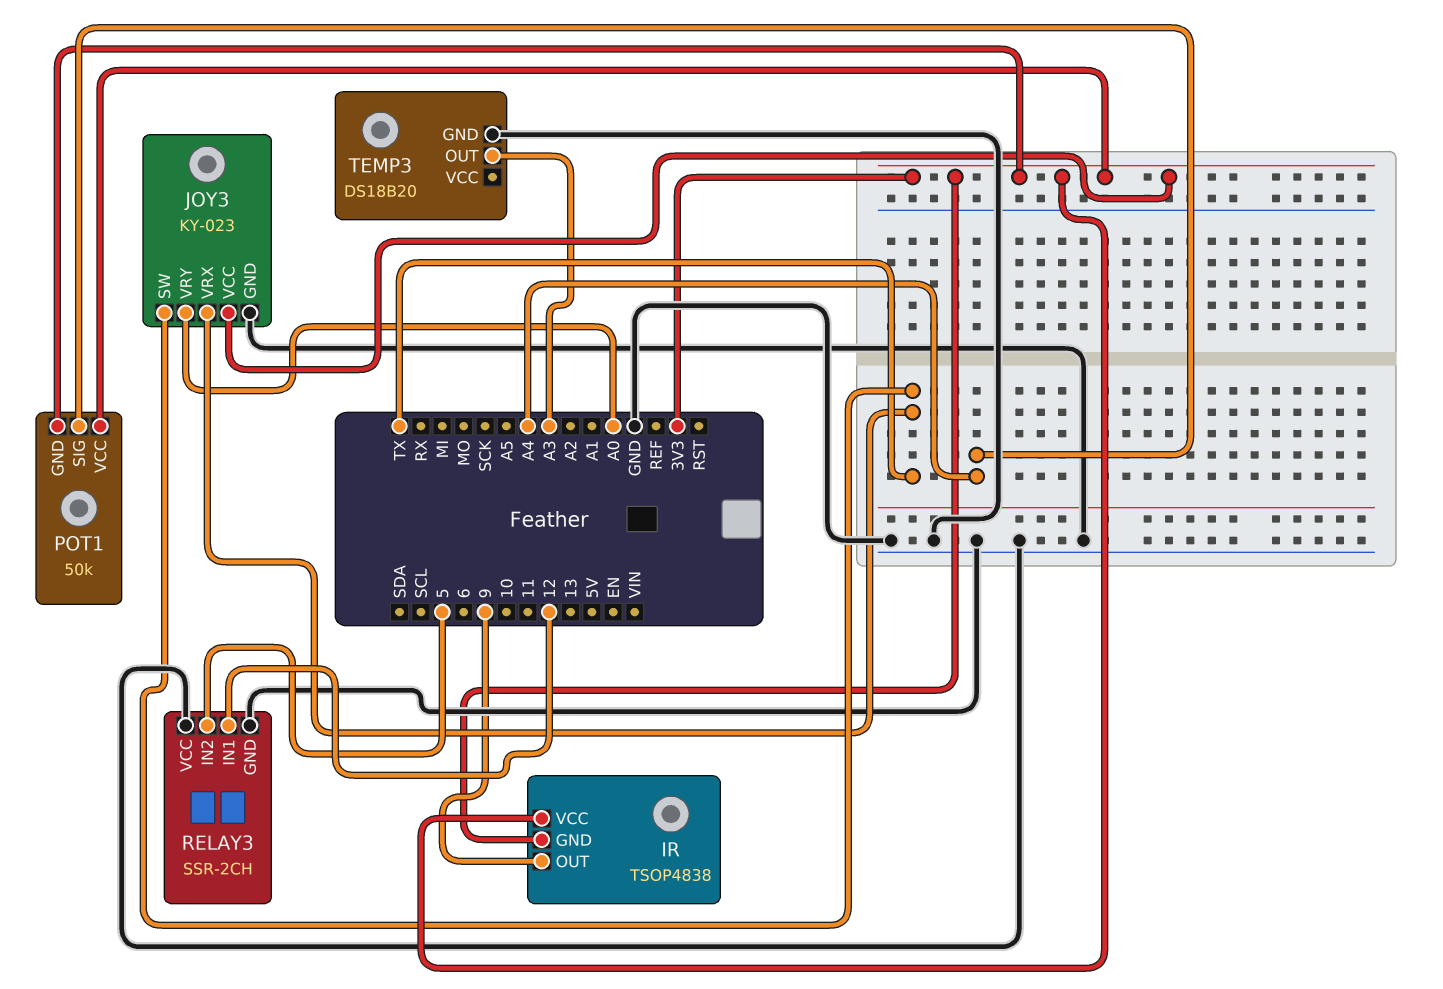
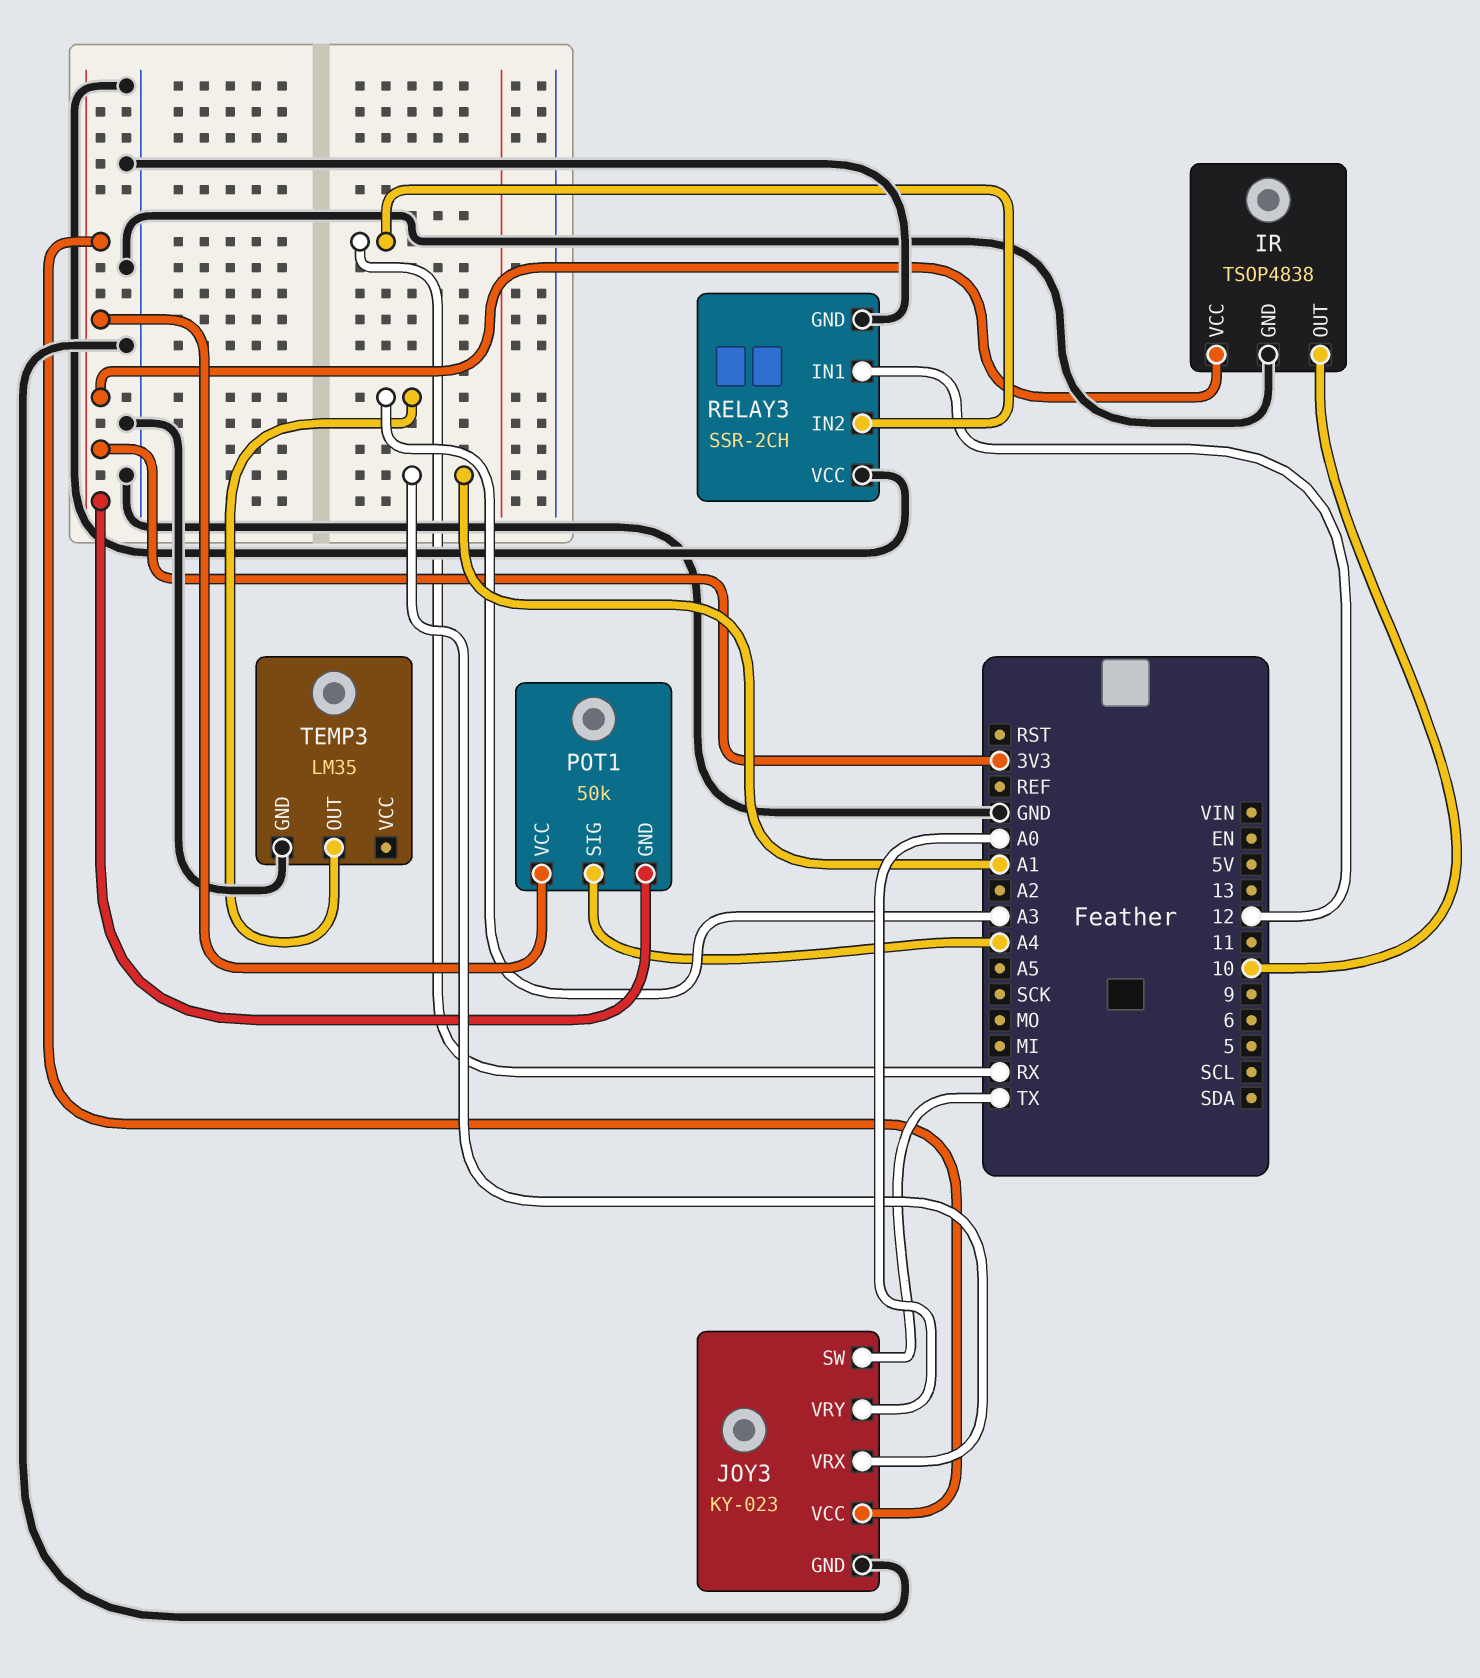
IR pin GND: 3V3 -> GND
IR pin OUT: 9 -> 10
JOY3 pin VRX: TX -> A1
RELAY3 pin IN2: 5 -> RX
TEMP3: DS18B20 -> LM35

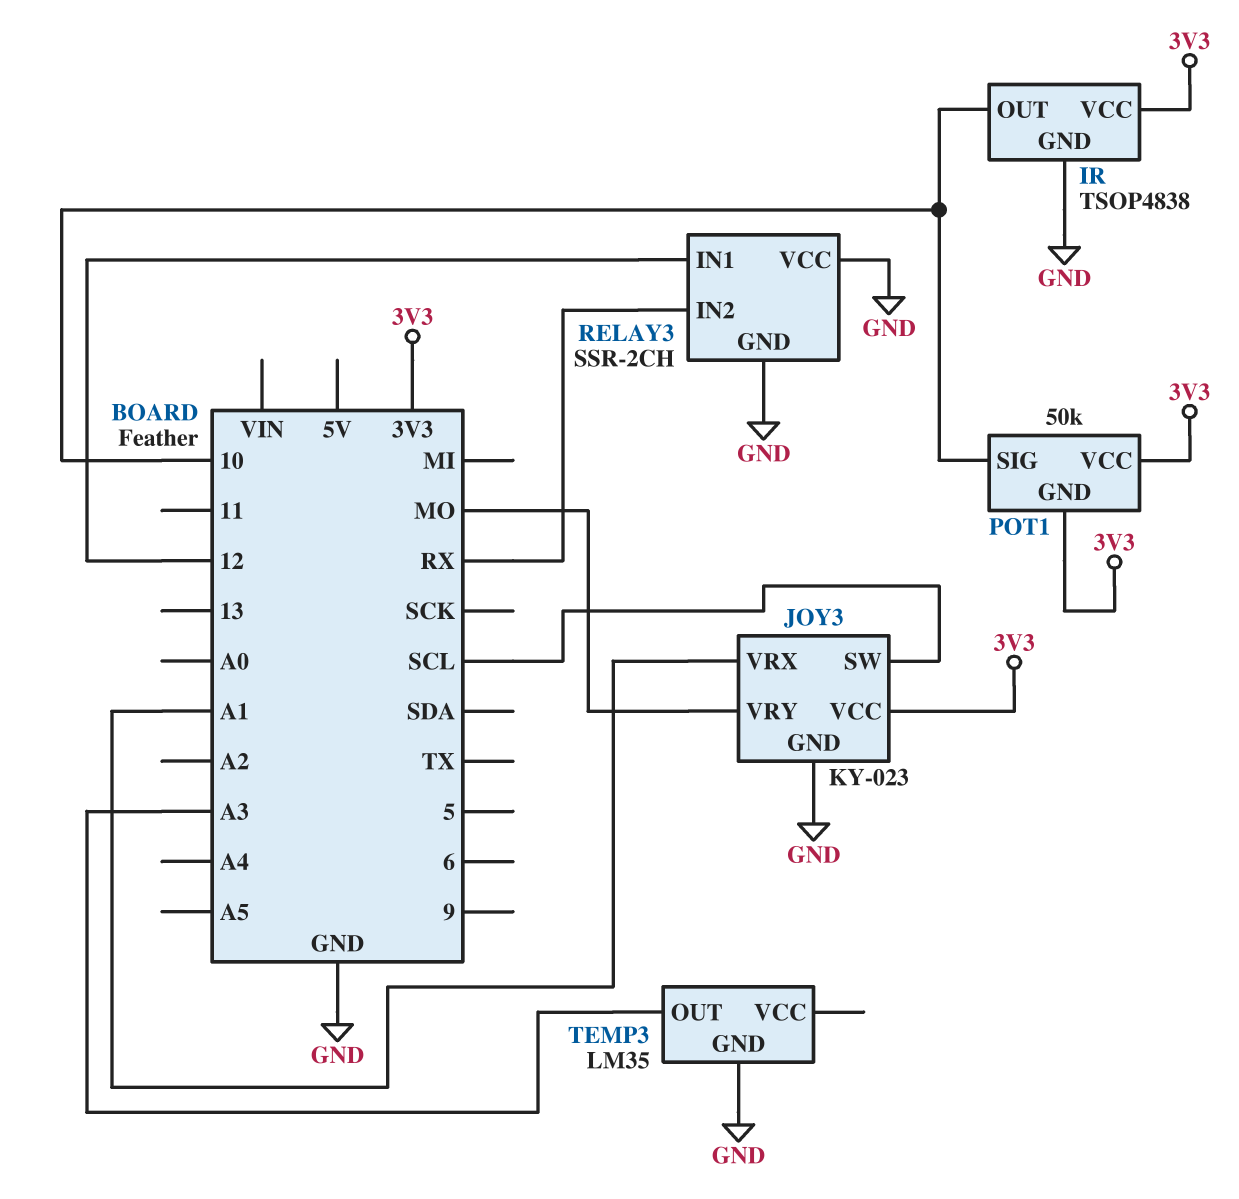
JOY3 pin SW: TX -> SCL
JOY3 pin VRY: A0 -> MO
POT1 pin SIG: A4 -> 10

